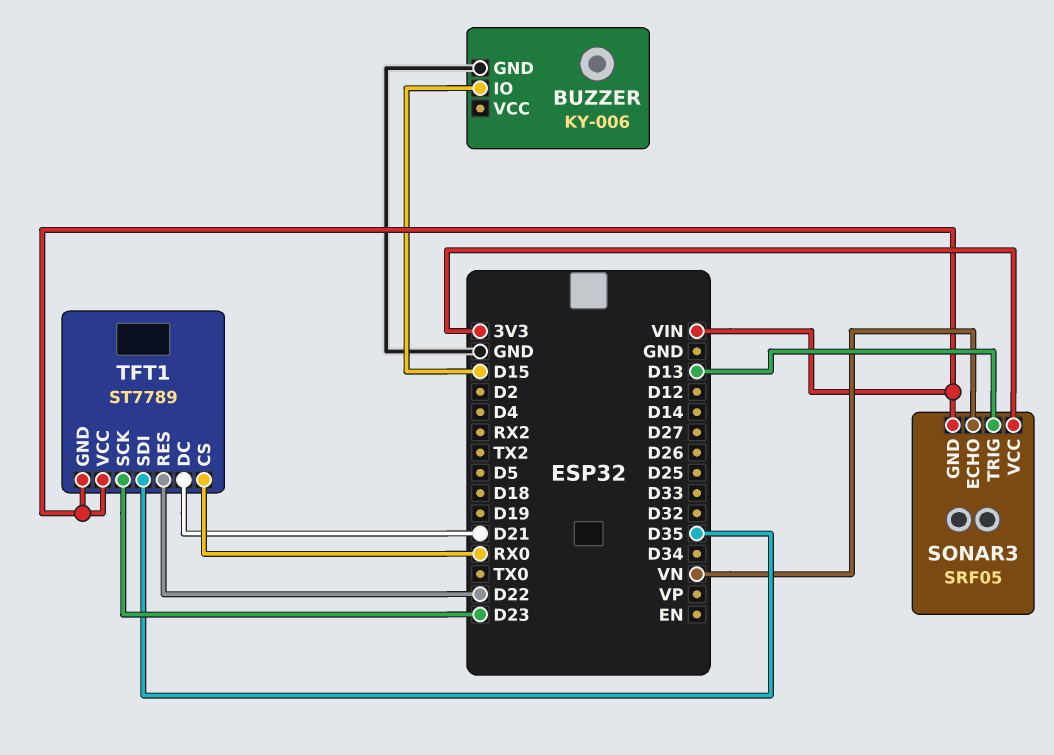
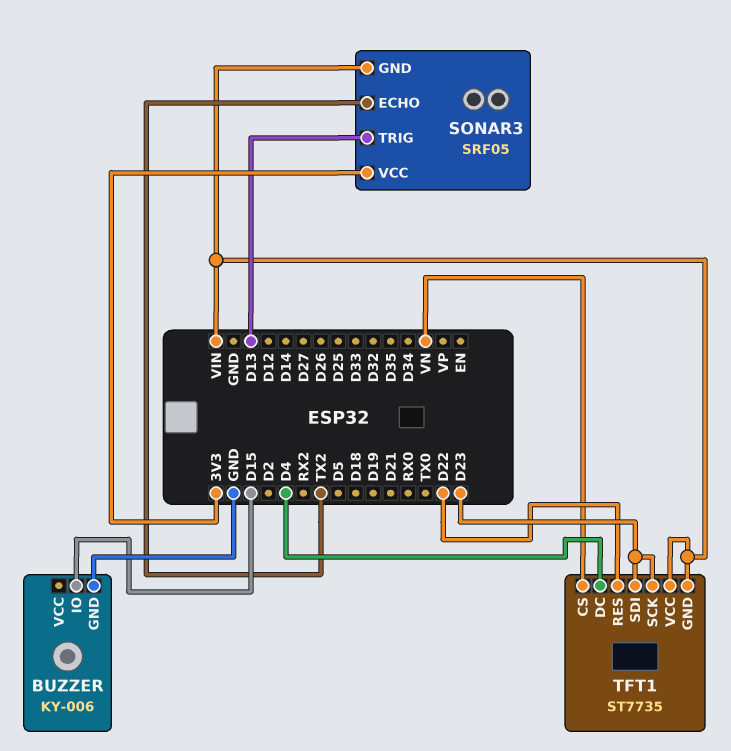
SONAR3 pin ECHO: VN -> TX2
TFT1: ST7789 -> ST7735
TFT1 pin CS: RX0 -> VN
TFT1 pin DC: D21 -> D4
TFT1 pin SDI: D35 -> D23

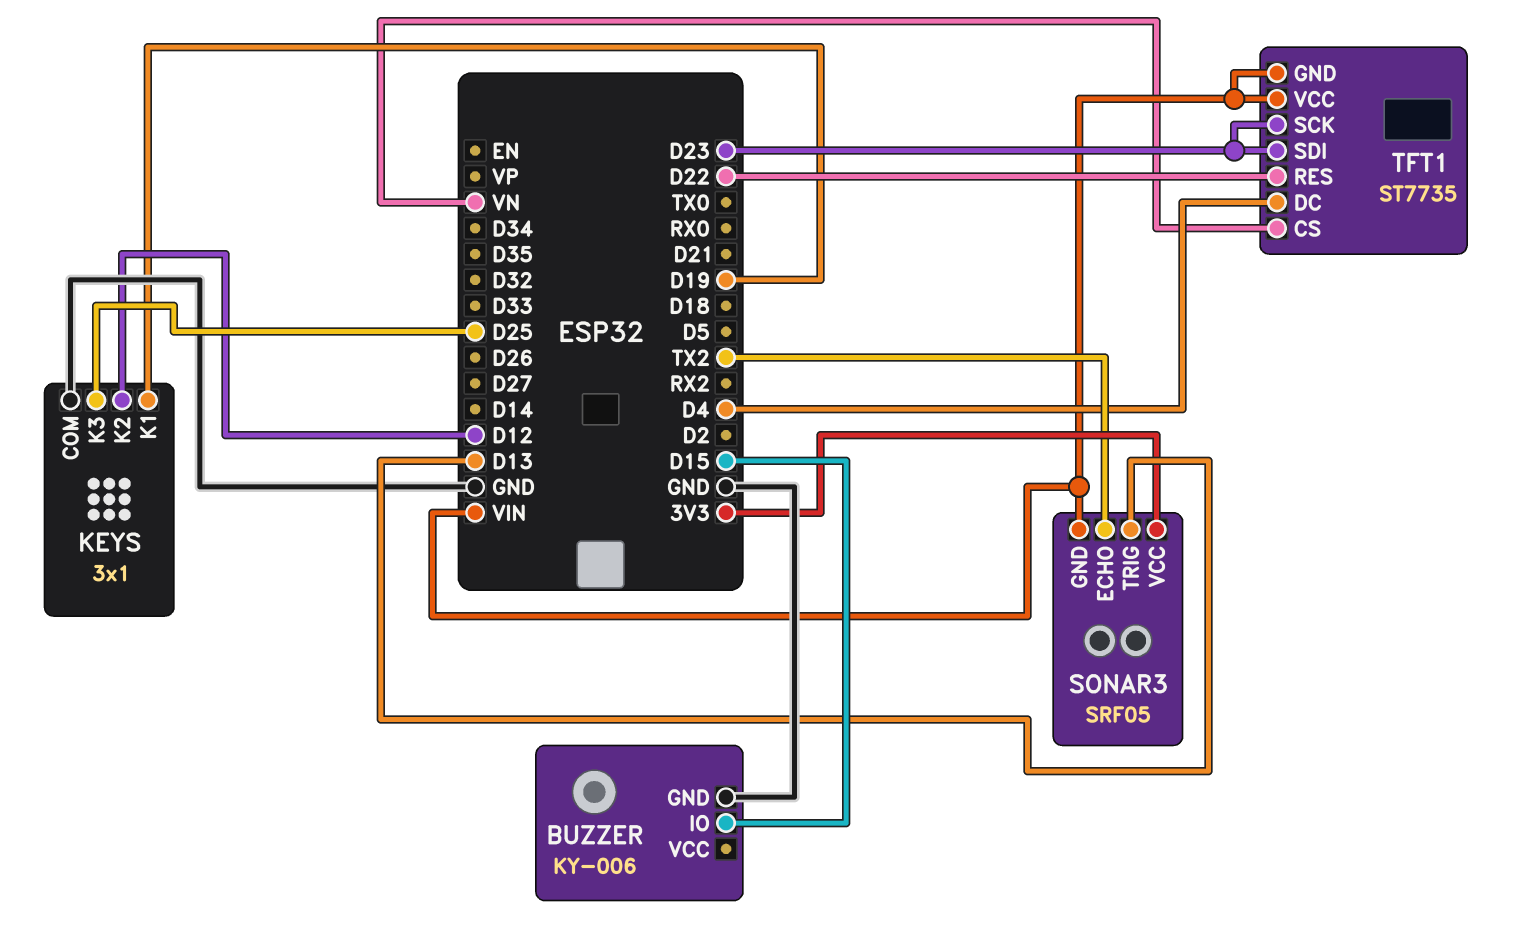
KEYS: none -> 3x1
KEYS pin COM: none -> GND
KEYS pin K1: none -> D19
KEYS pin K2: none -> D12
KEYS pin K3: none -> D25

